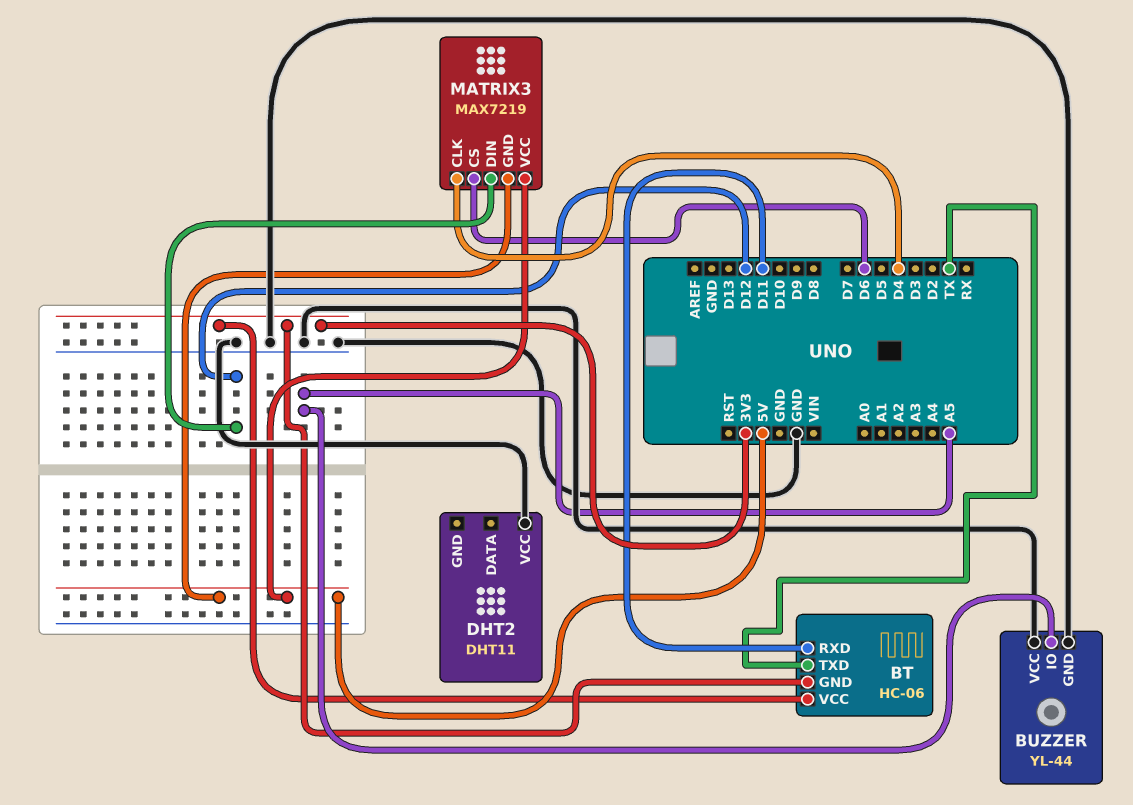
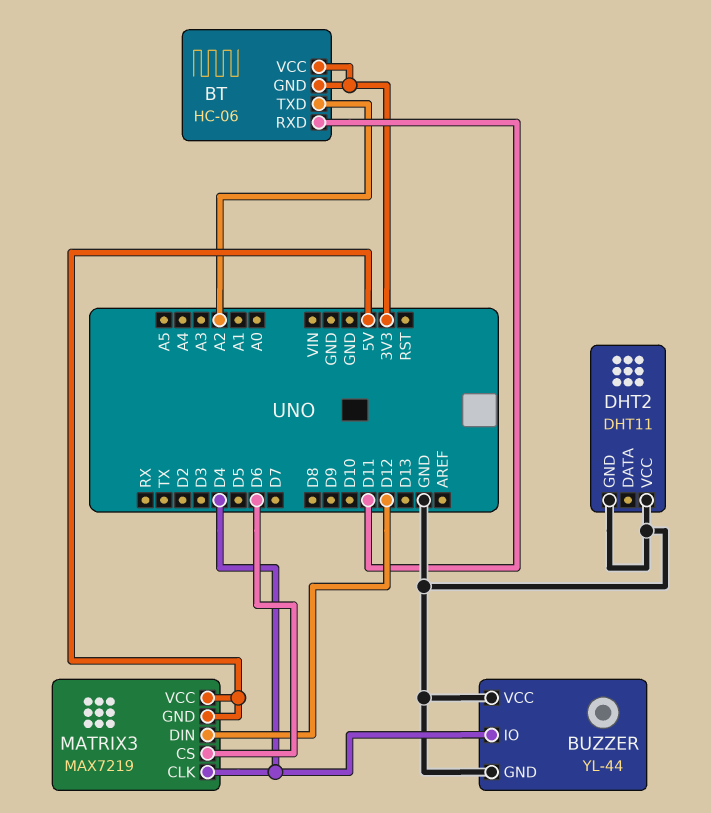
BT pin TXD: TX -> A2
BUZZER pin IO: A5 -> D4
DHT2 pin GND: none -> GND

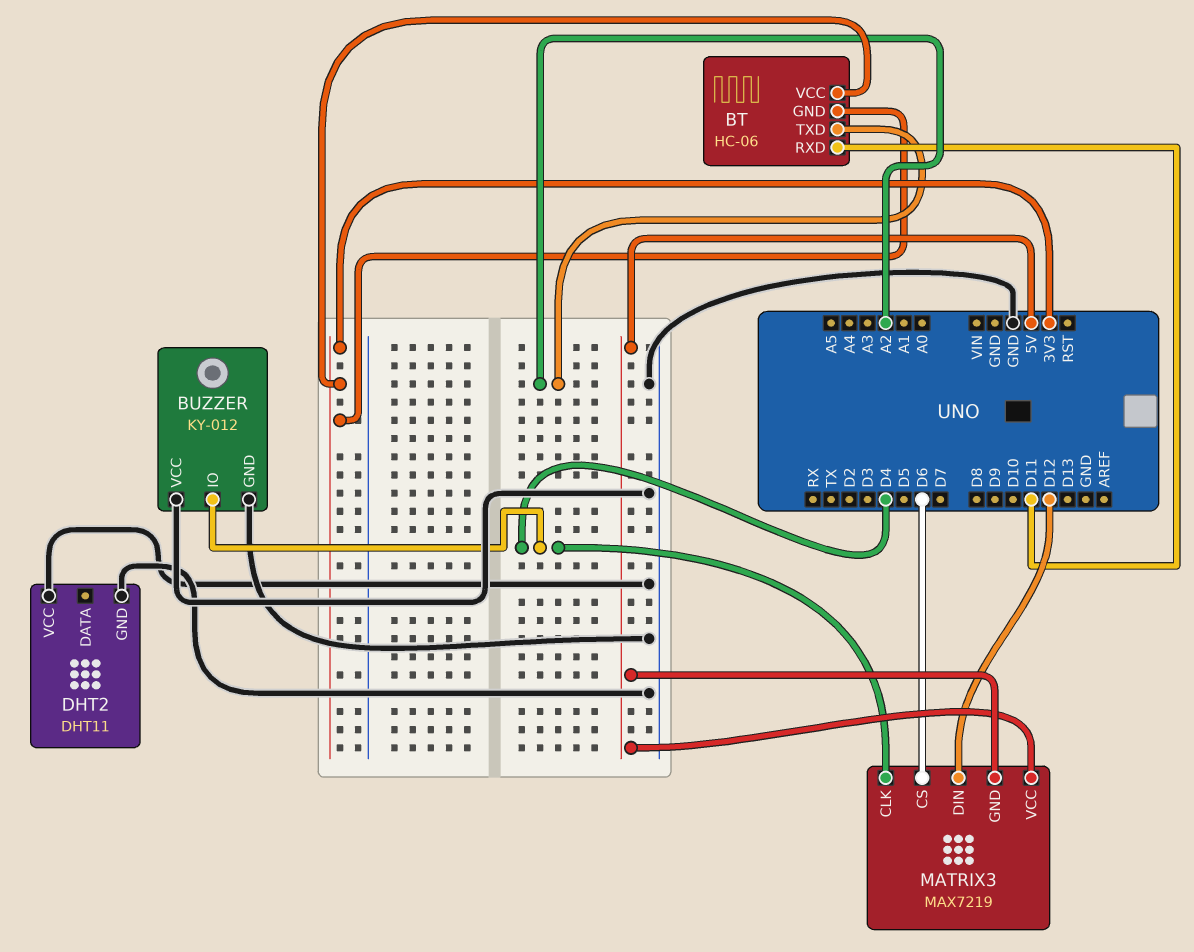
BUZZER: YL-44 -> KY-012

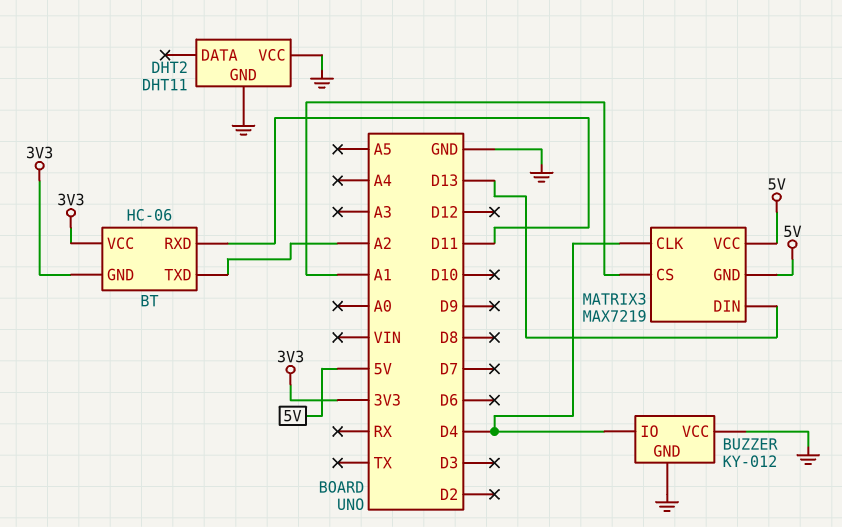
MATRIX3 pin CS: D6 -> A1
MATRIX3 pin DIN: D12 -> D13

